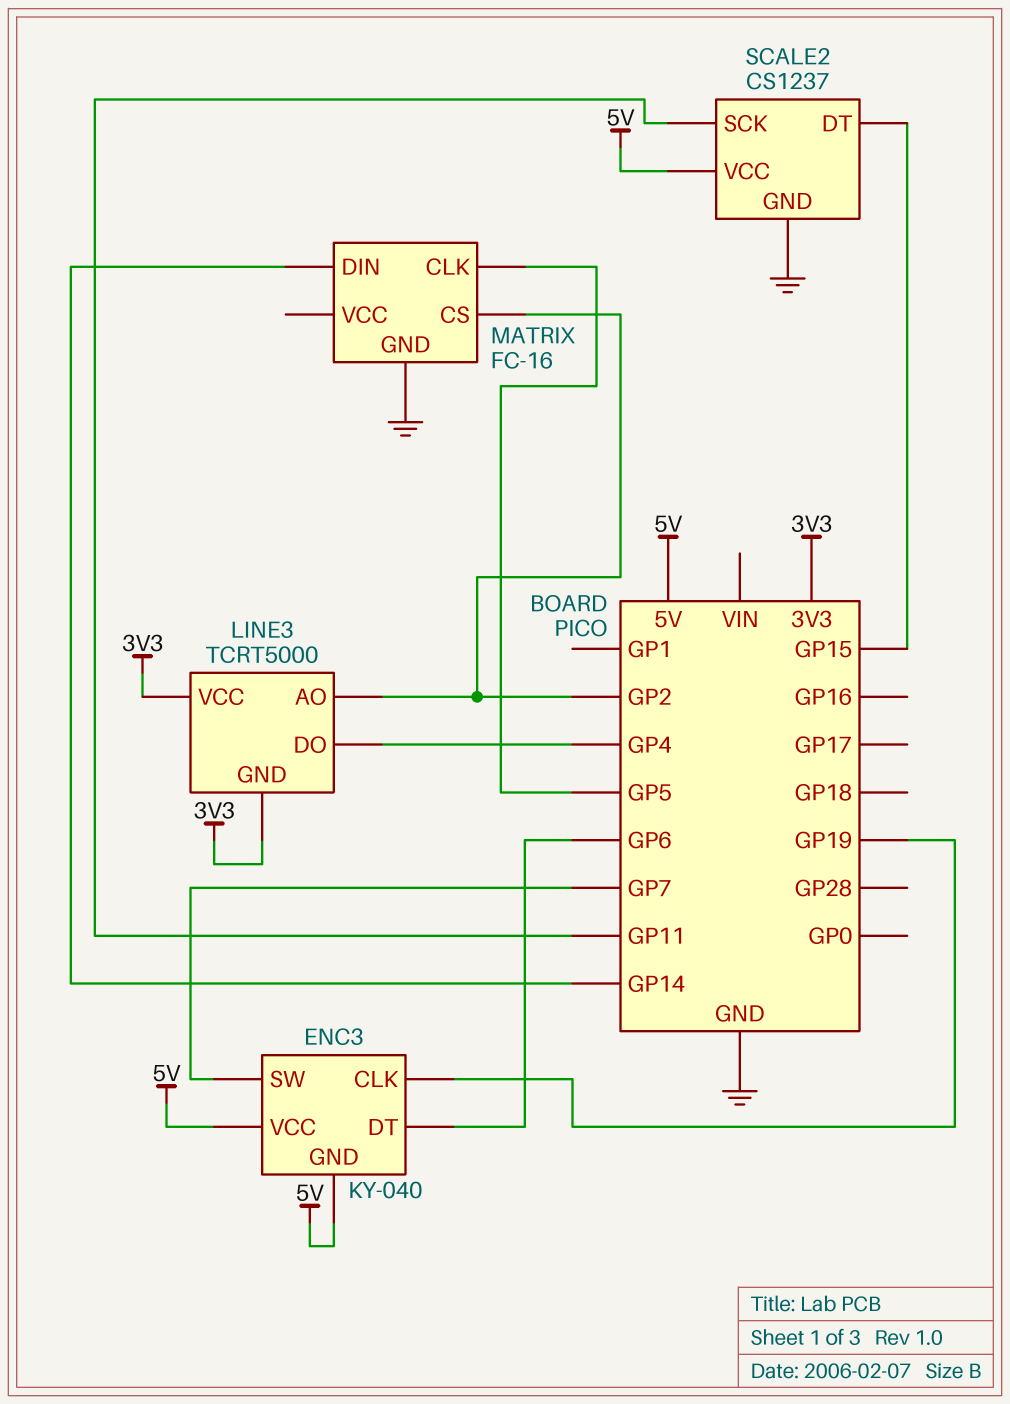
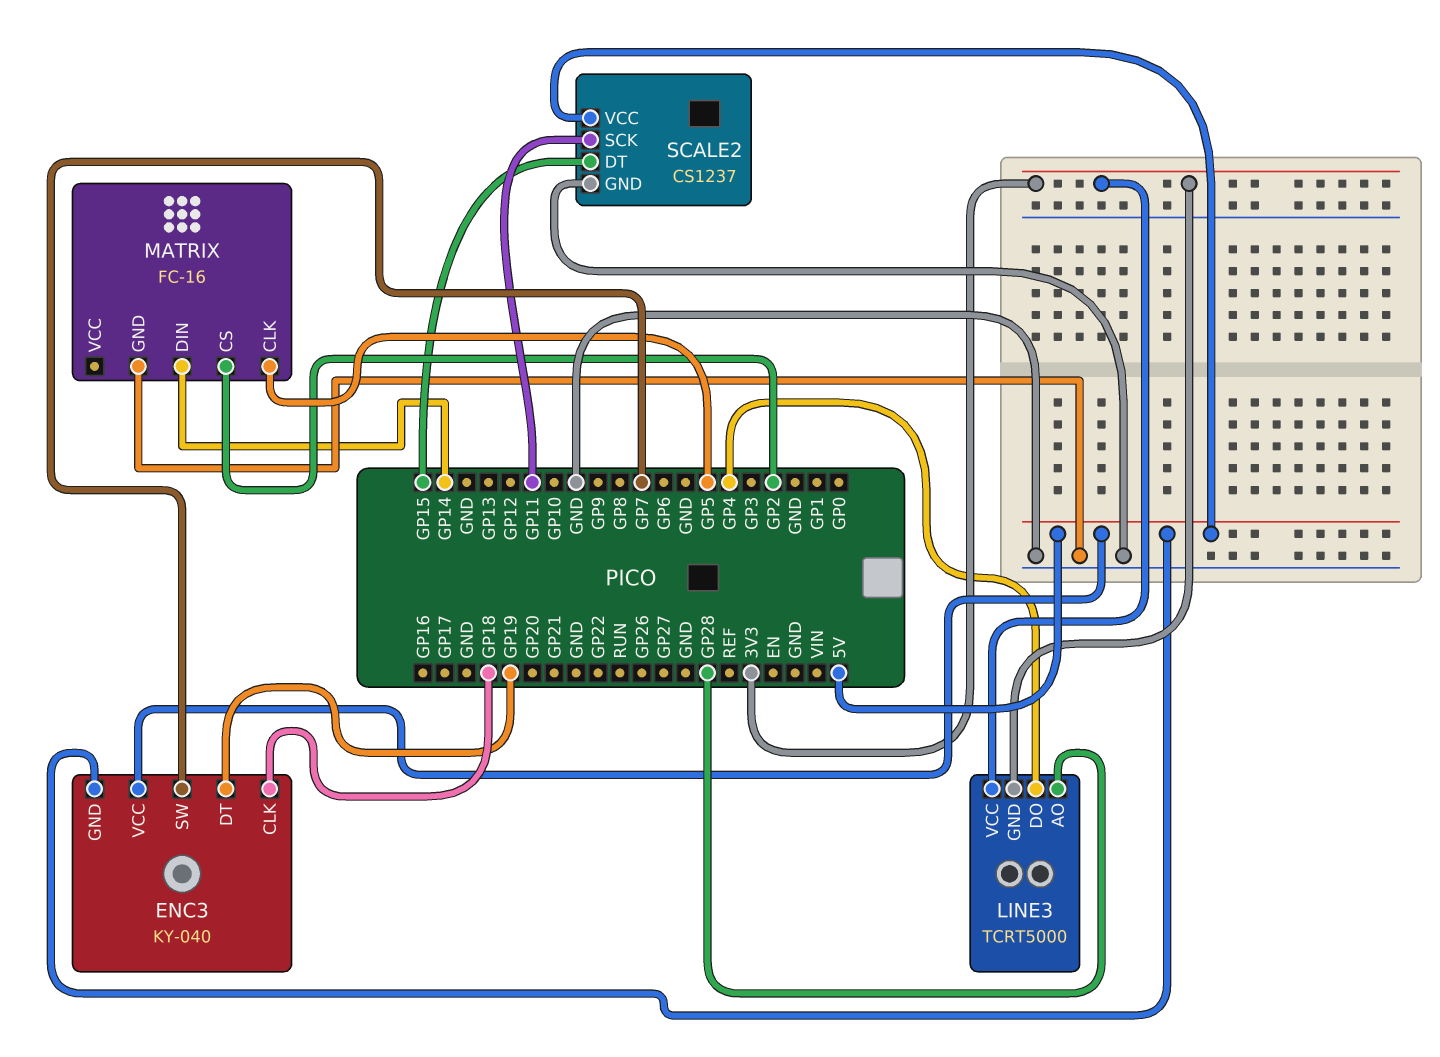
ENC3 pin CLK: GP19 -> GP18
ENC3 pin DT: GP6 -> GP19
LINE3 pin AO: GP2 -> GP28

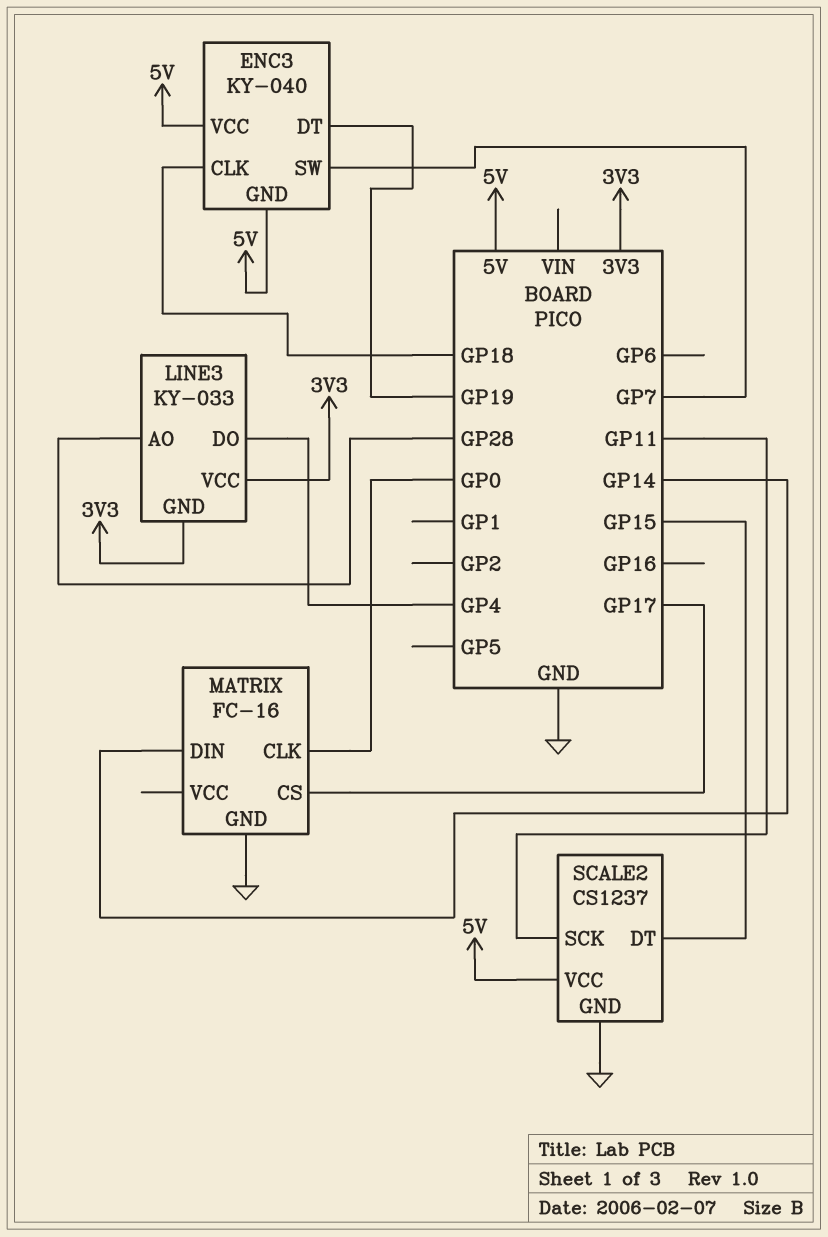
LINE3: TCRT5000 -> KY-033
MATRIX pin CLK: GP5 -> GP0
MATRIX pin CS: GP2 -> GP17

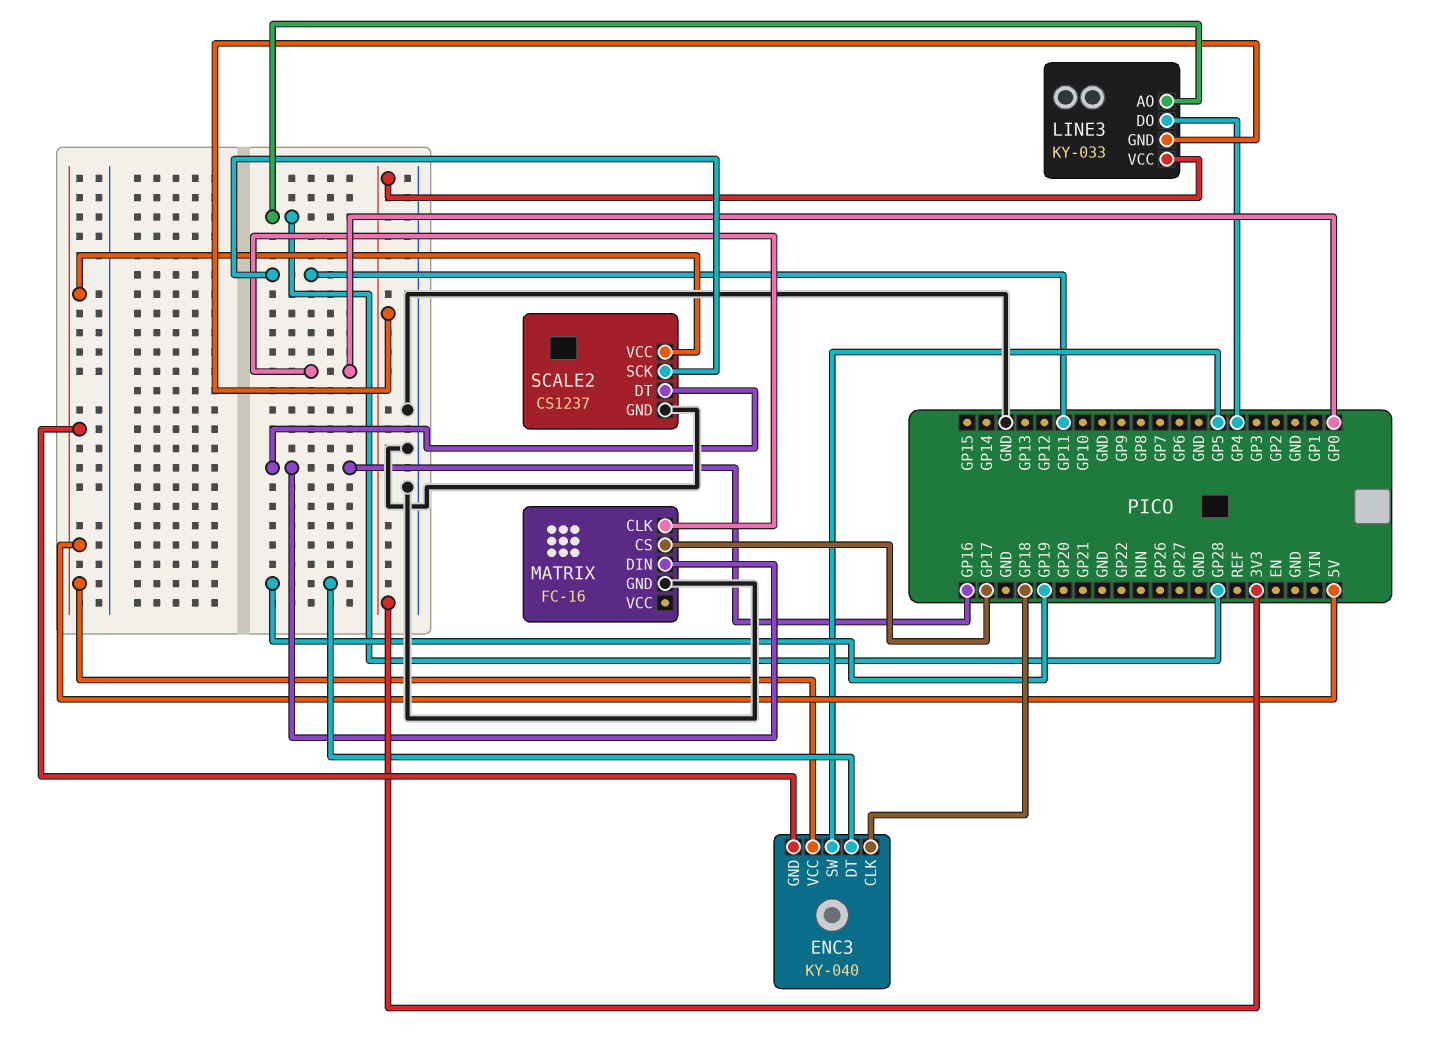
ENC3 pin SW: GP7 -> GP5
MATRIX pin DIN: GP14 -> GP16
SCALE2 pin DT: GP15 -> GP16

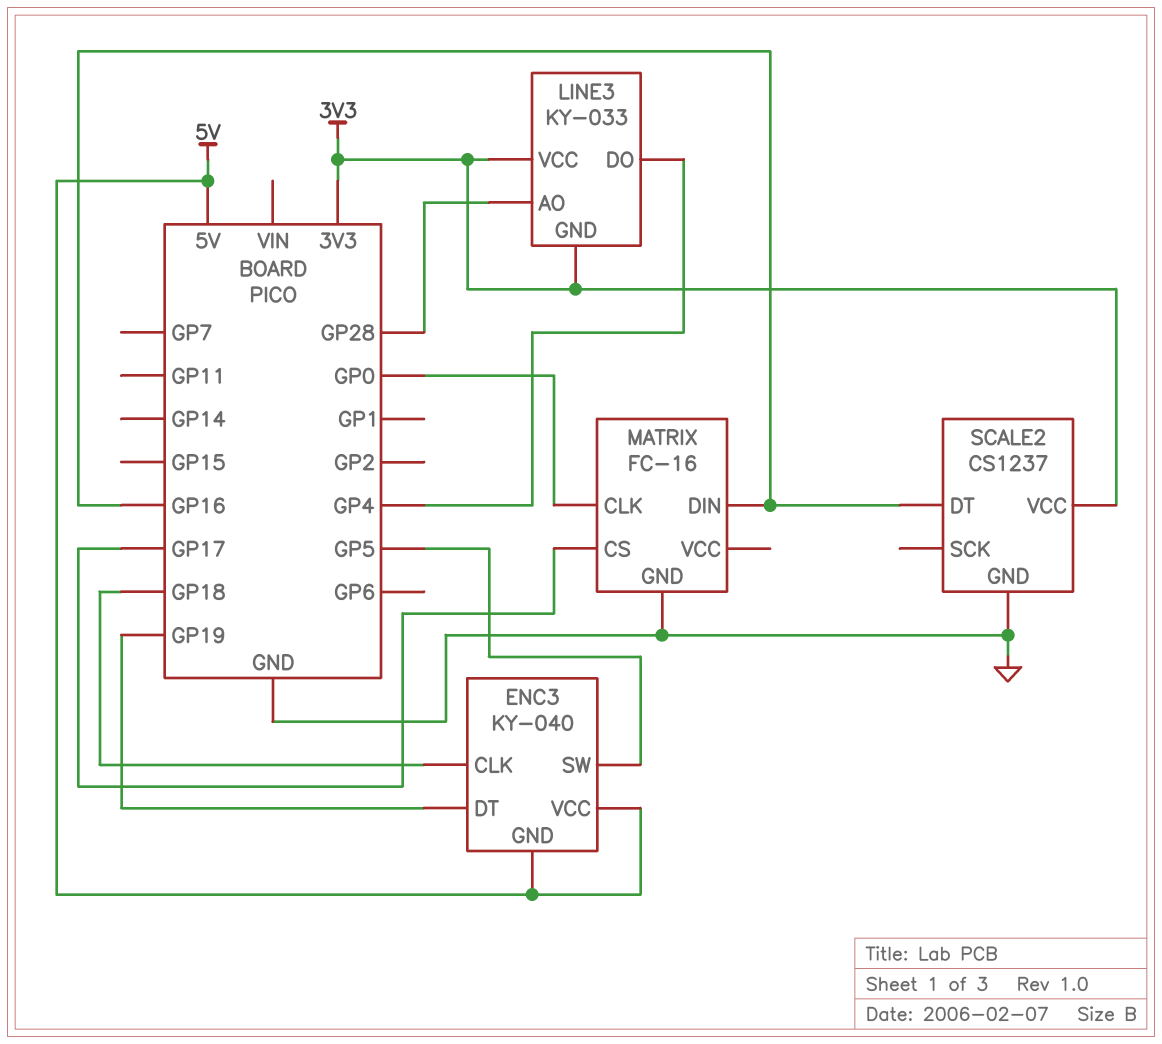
SCALE2 pin SCK: GP11 -> none
SCALE2 pin VCC: 5V -> 3V3

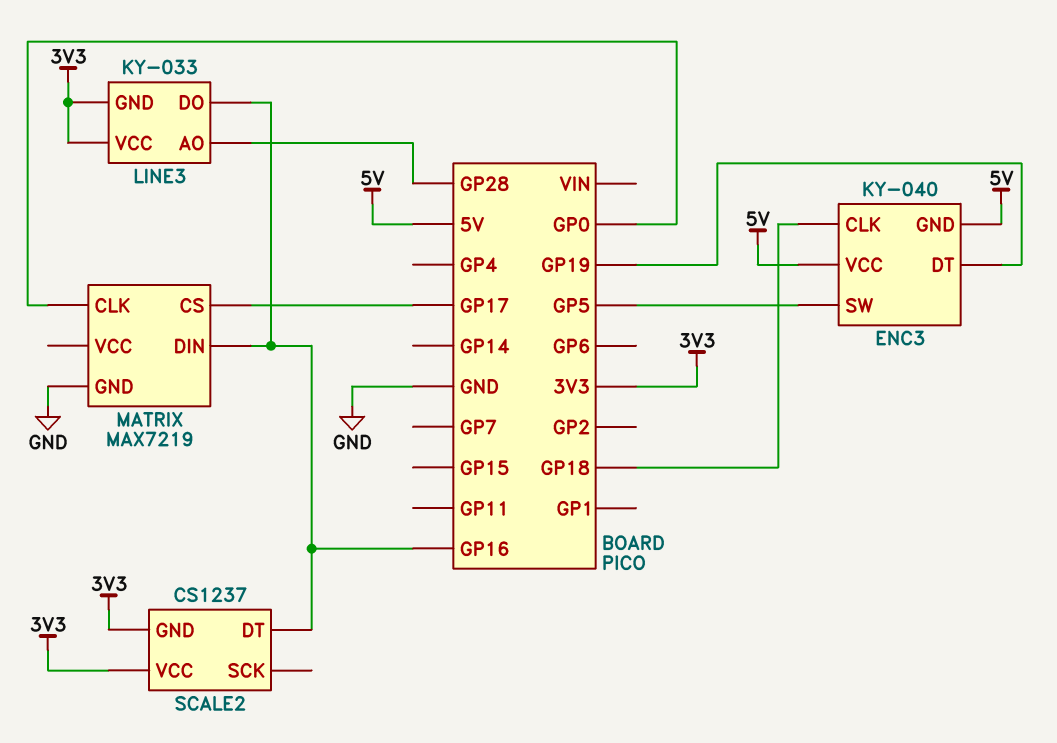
LINE3 pin DO: GP4 -> GP16
MATRIX: FC-16 -> MAX7219
SCALE2 pin GND: GND -> 3V3

